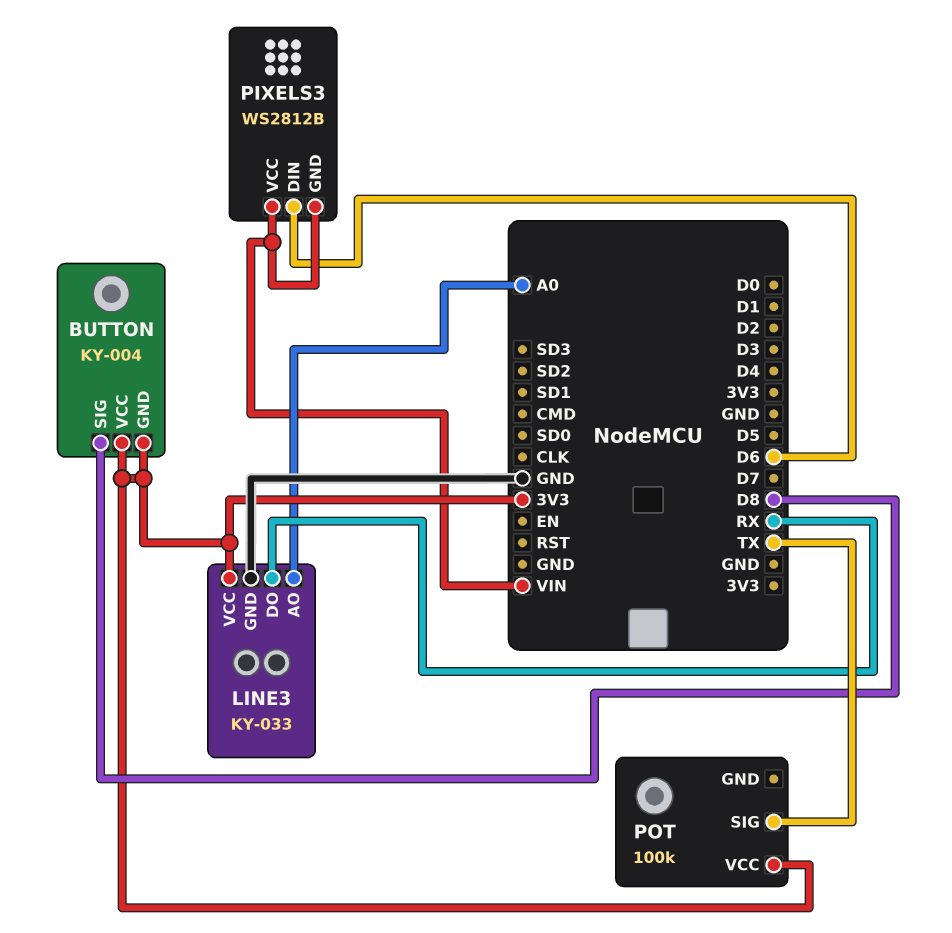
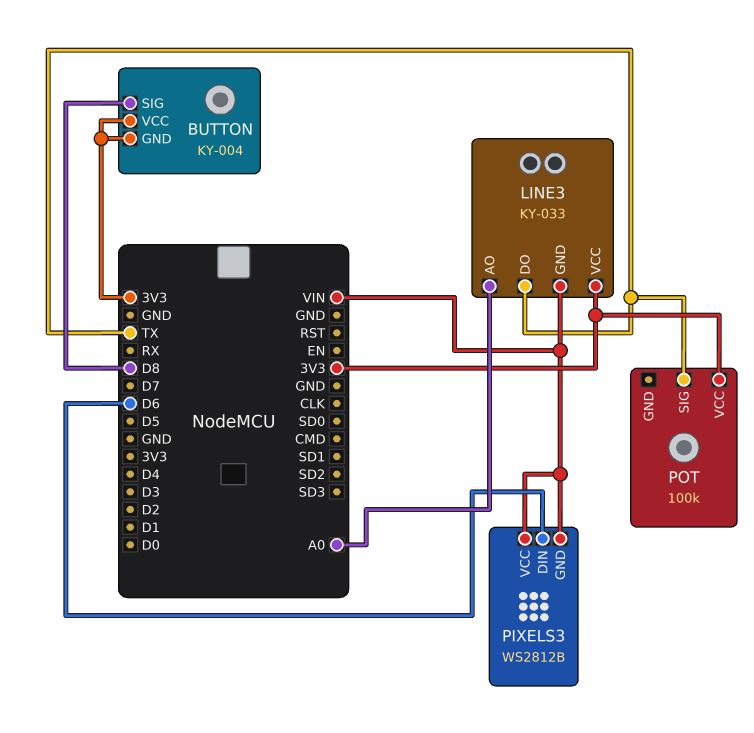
LINE3 pin DO: RX -> TX
LINE3 pin GND: GND -> VIN

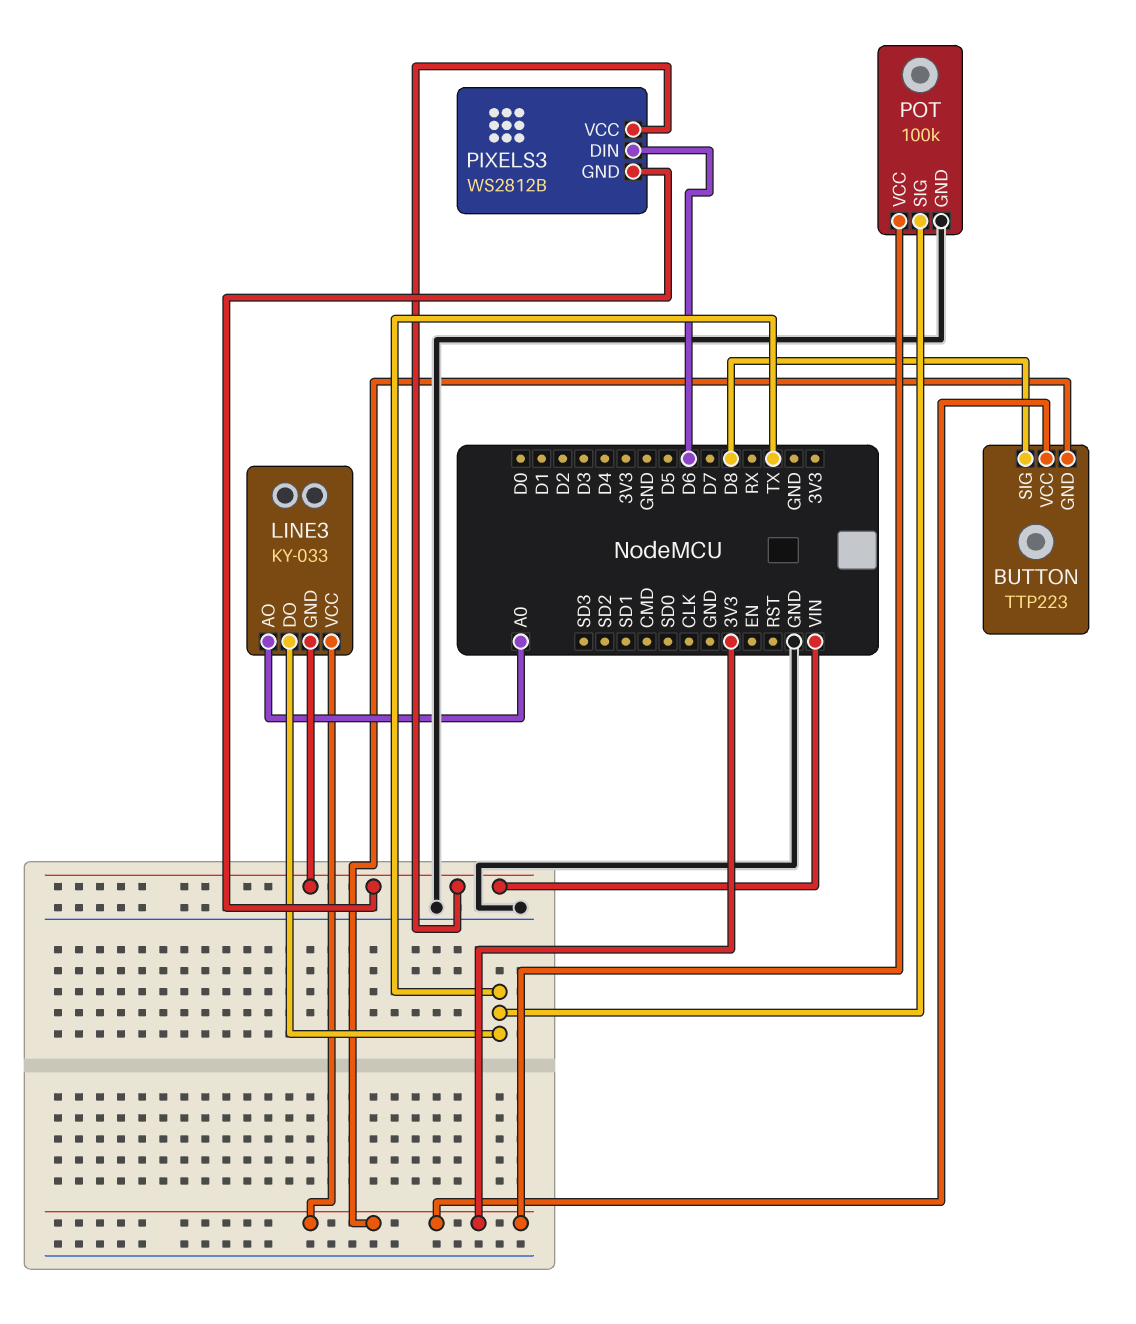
BUTTON: KY-004 -> TTP223
POT pin GND: none -> GND

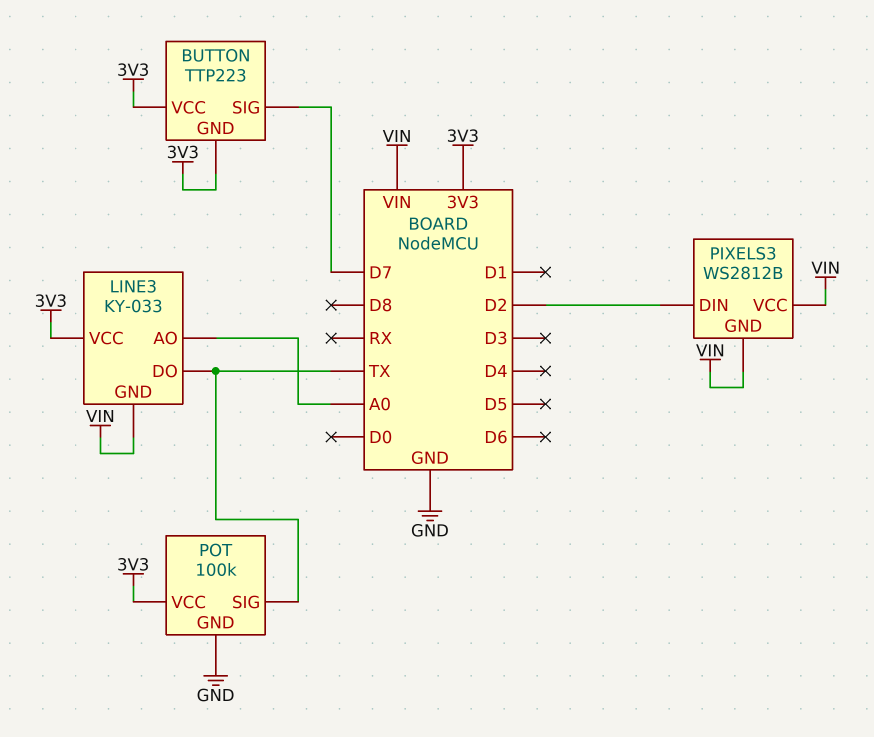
BUTTON pin SIG: D8 -> D7
PIXELS3 pin DIN: D6 -> D2

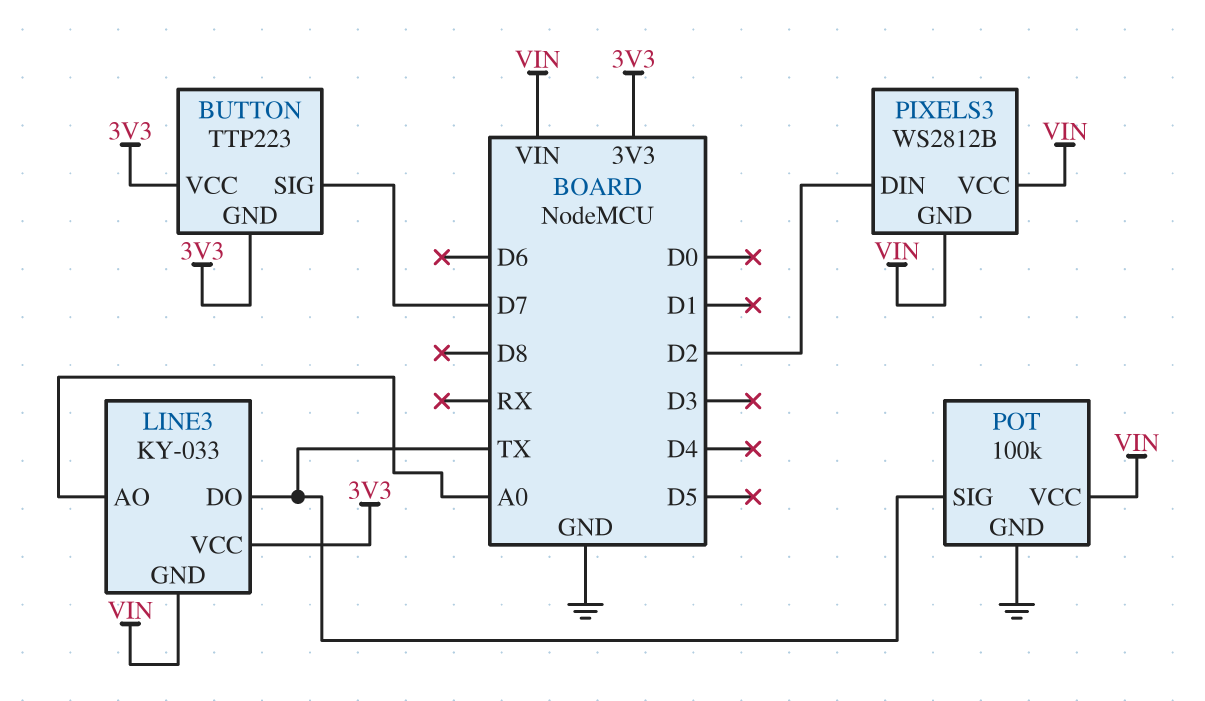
POT pin VCC: 3V3 -> VIN

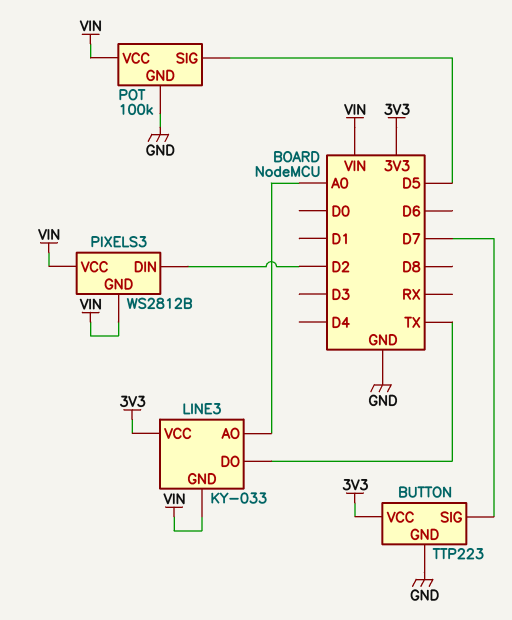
BUTTON pin GND: 3V3 -> GND
POT pin SIG: TX -> D5

